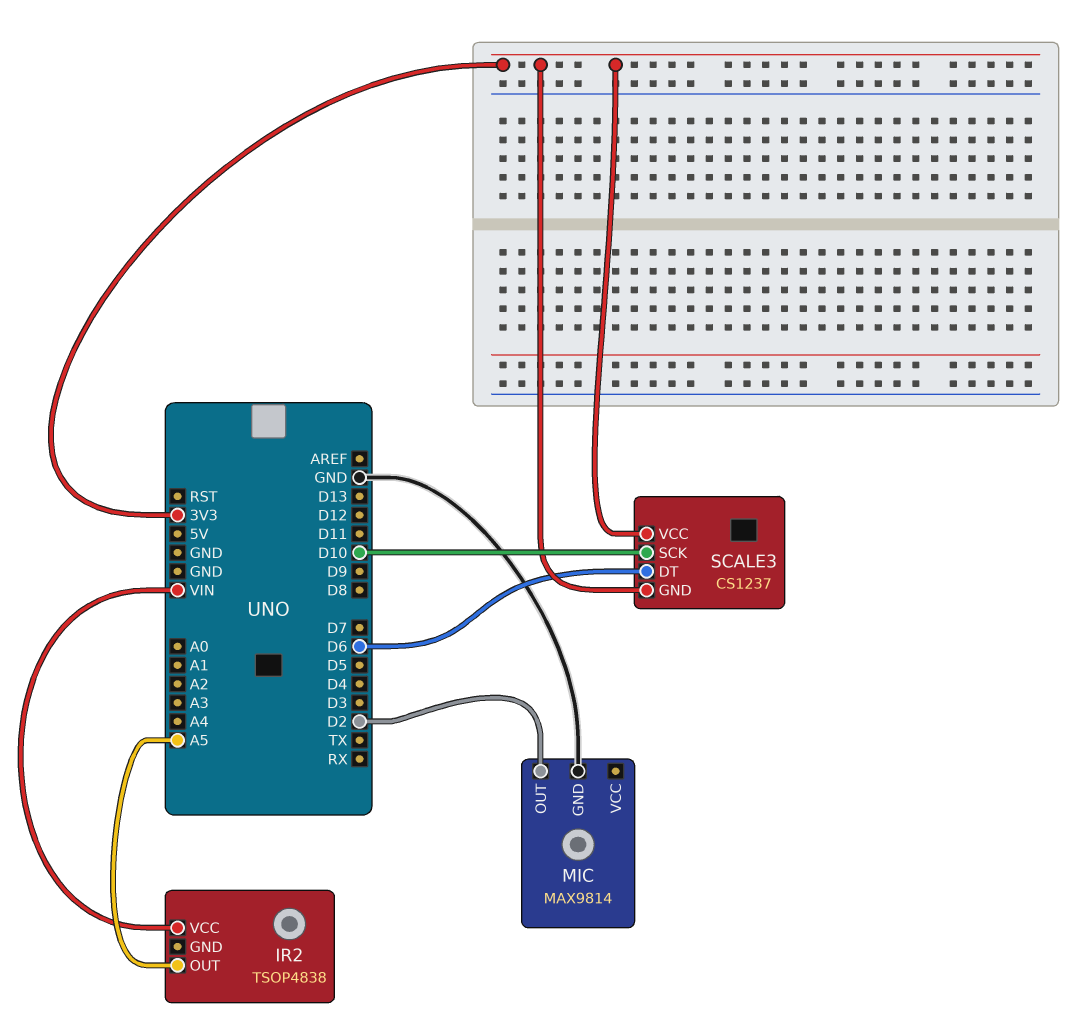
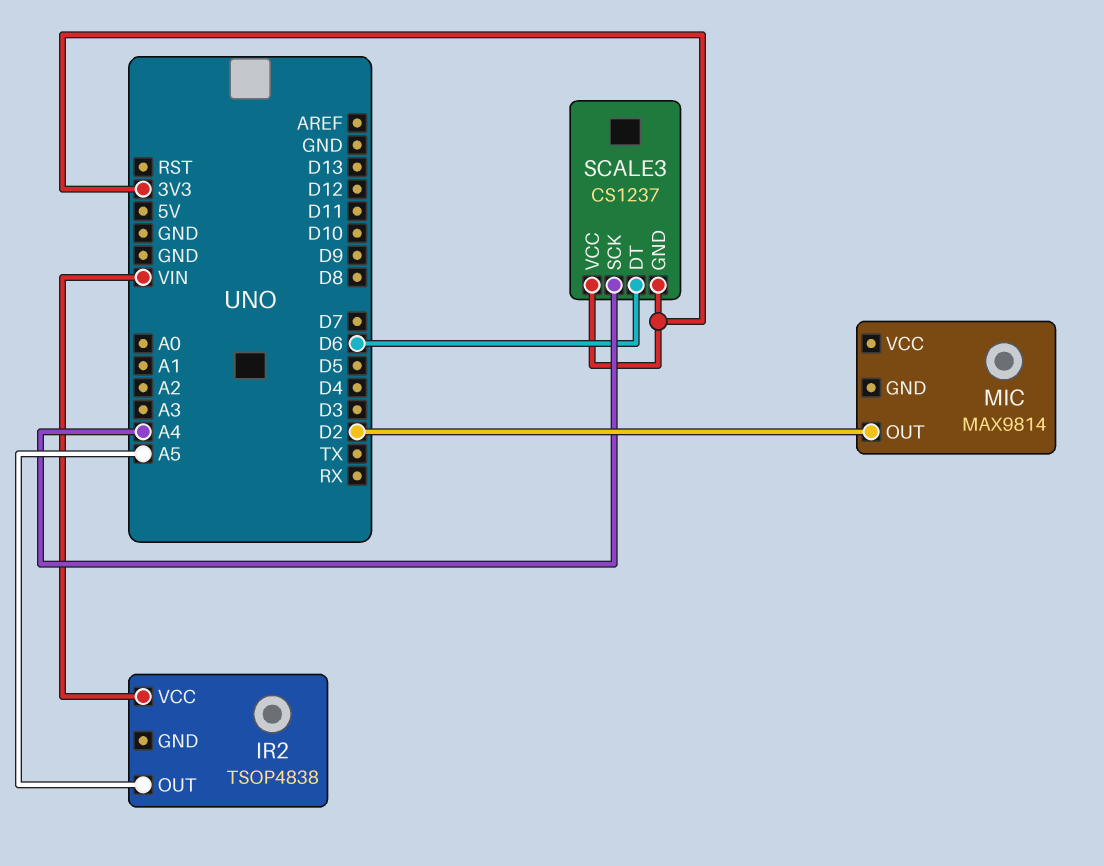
MIC pin GND: GND -> none
SCALE3 pin SCK: D10 -> A4

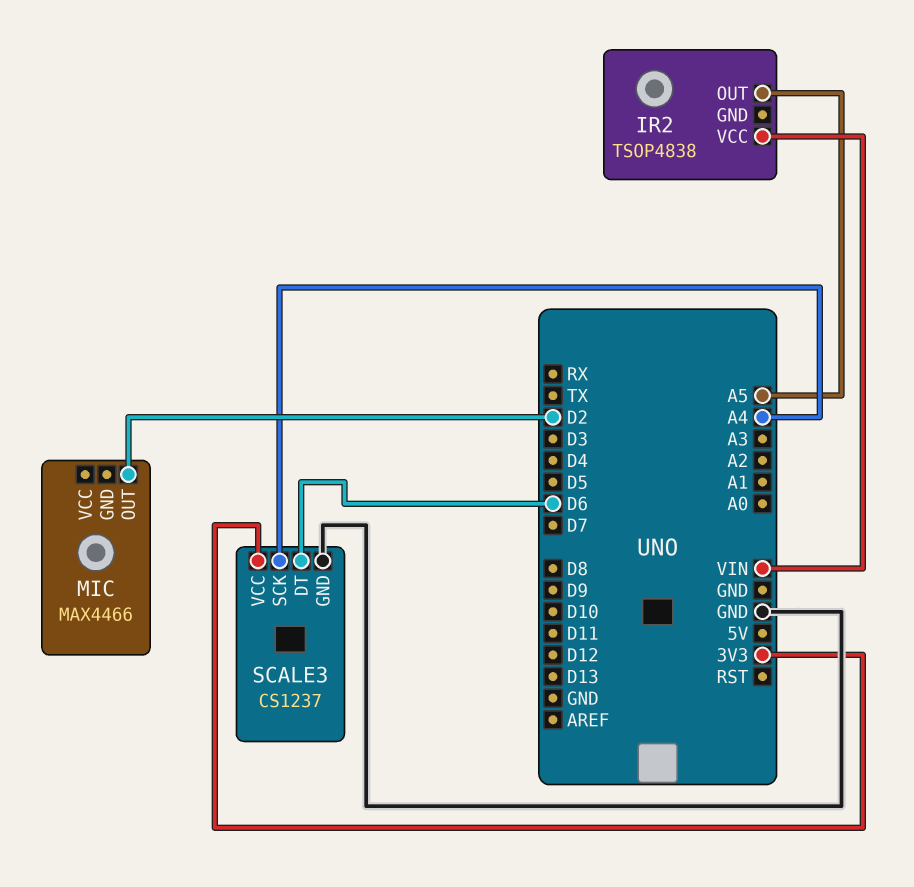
MIC: MAX9814 -> MAX4466
SCALE3 pin GND: 3V3 -> GND

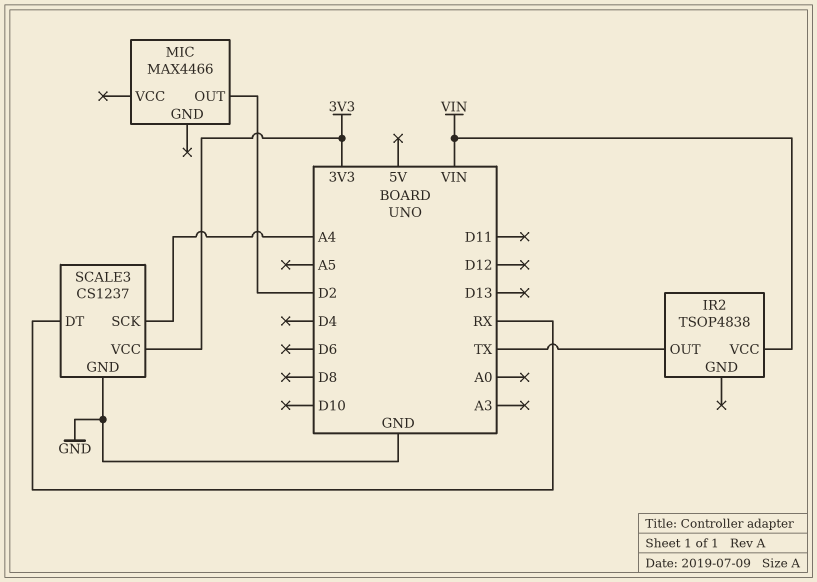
IR2 pin OUT: A5 -> TX
SCALE3 pin DT: D6 -> RX

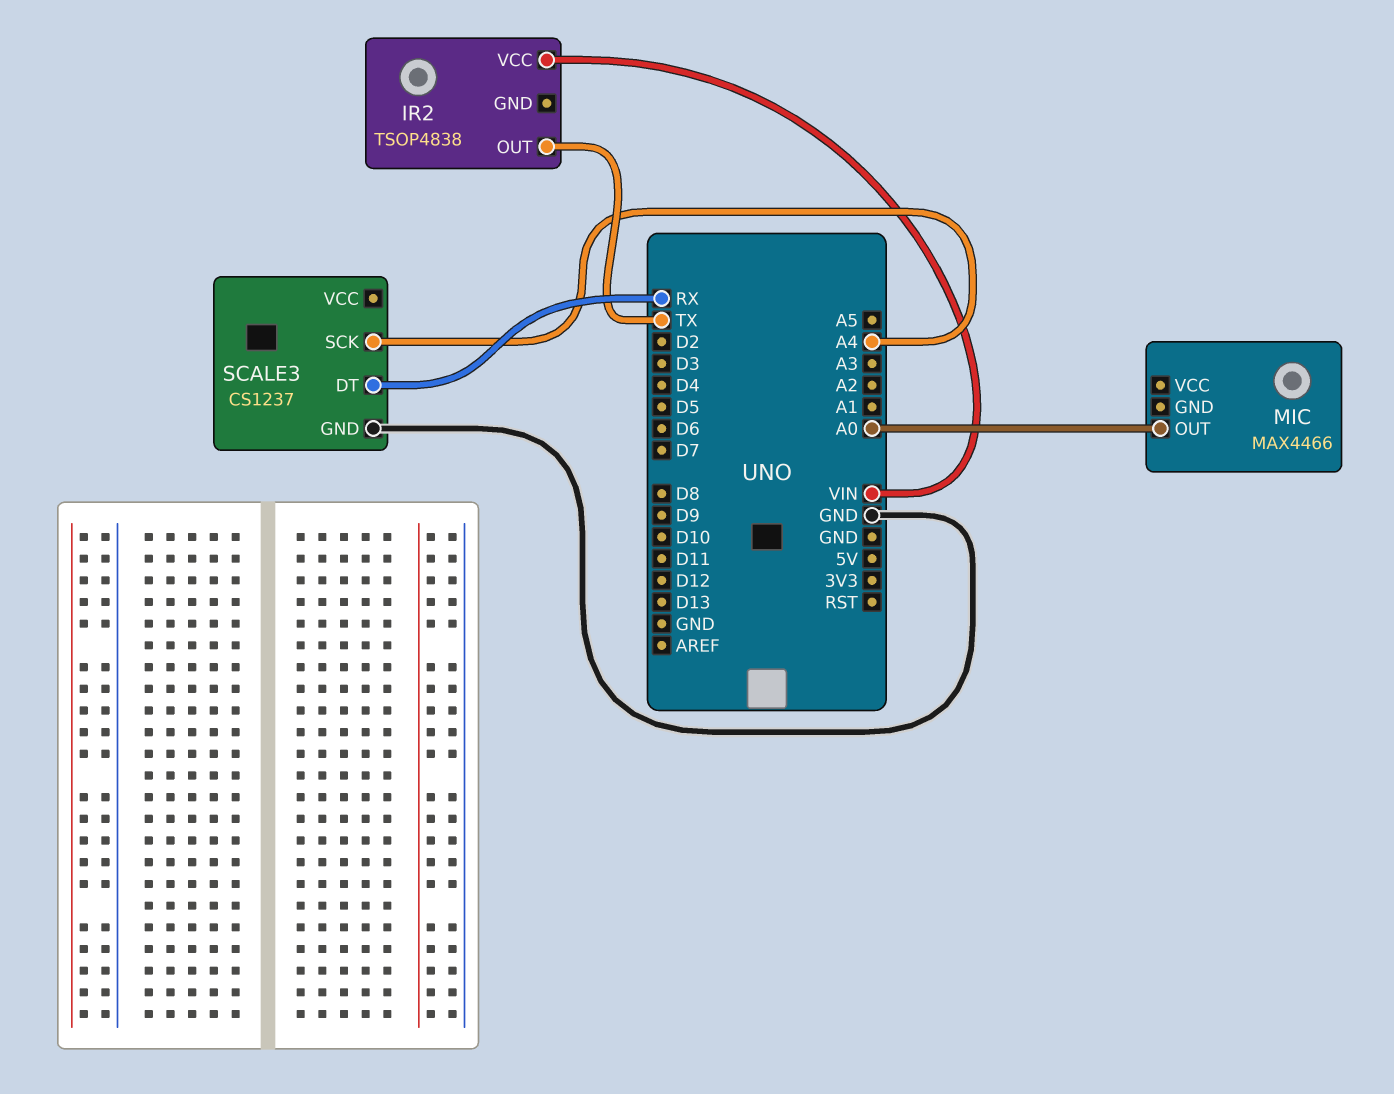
MIC pin OUT: D2 -> A0
SCALE3 pin VCC: 3V3 -> none

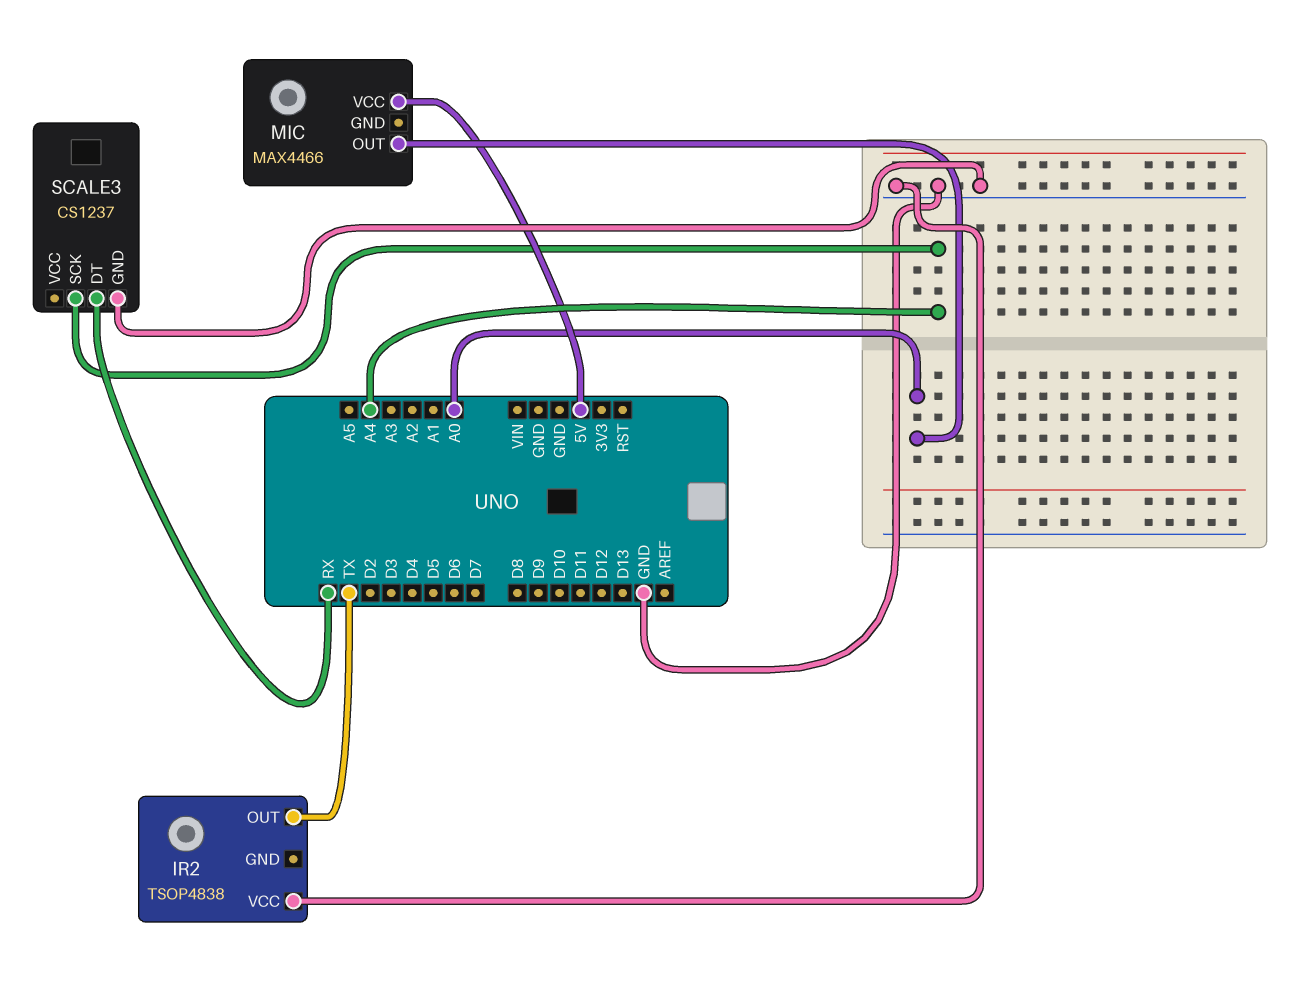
IR2 pin VCC: VIN -> GND
MIC pin VCC: none -> 5V

